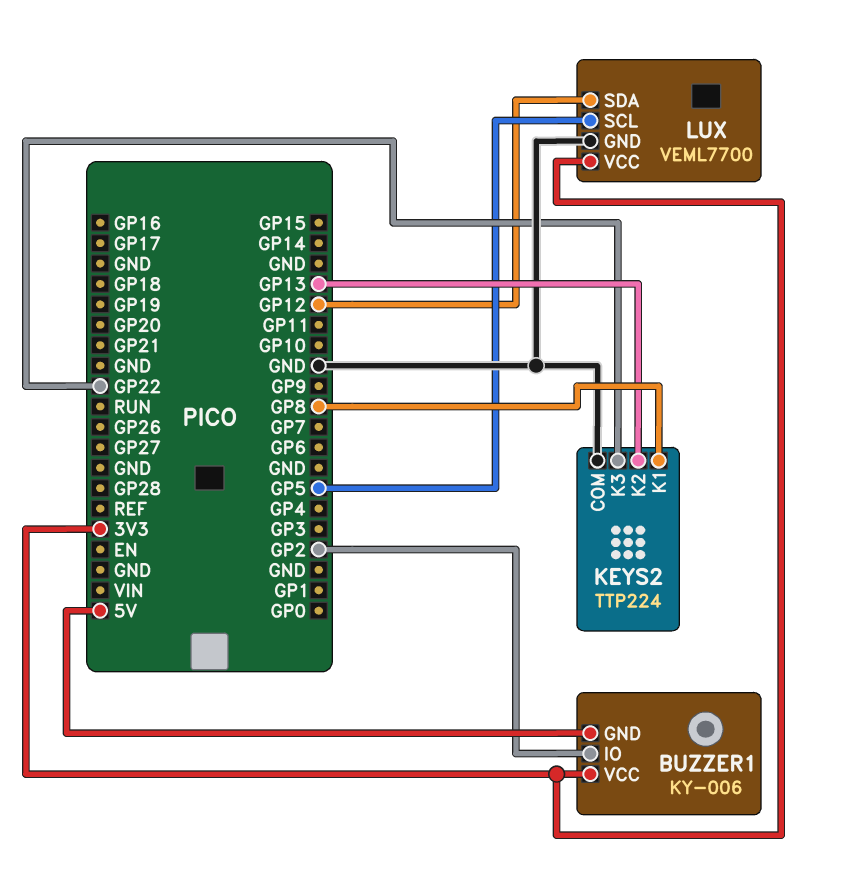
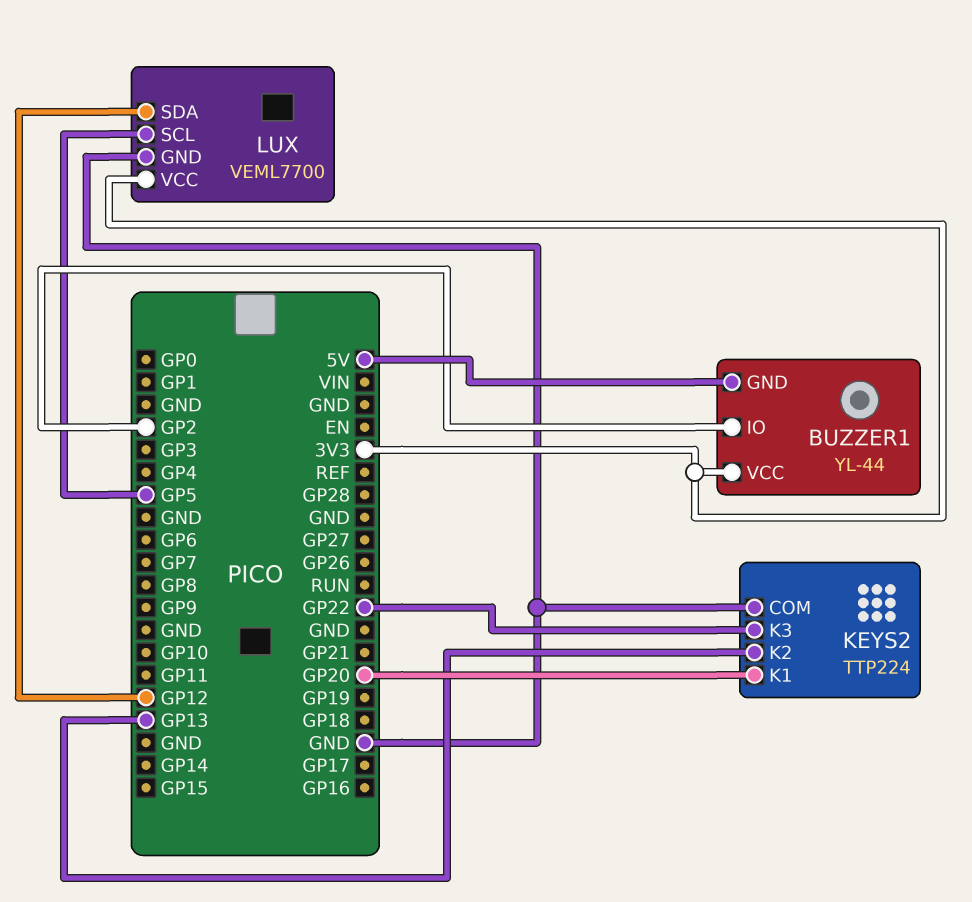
BUZZER1: KY-006 -> YL-44
KEYS2 pin K1: GP8 -> GP20

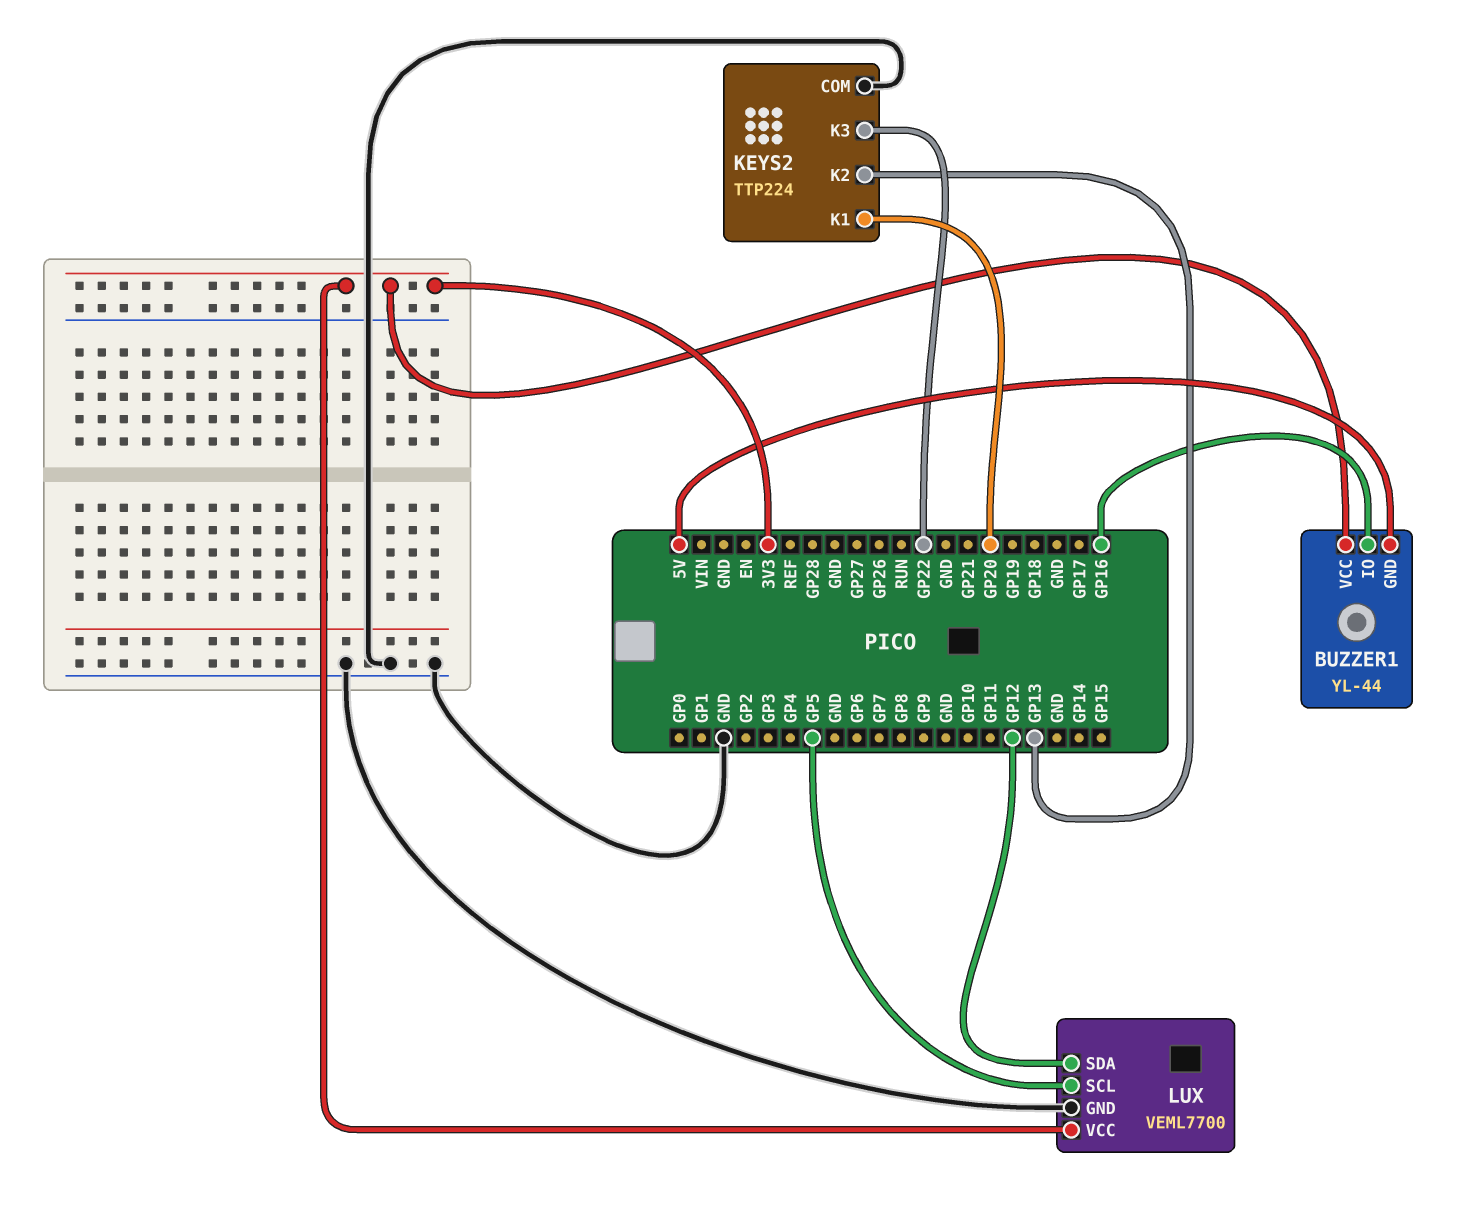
BUZZER1 pin IO: GP2 -> GP16

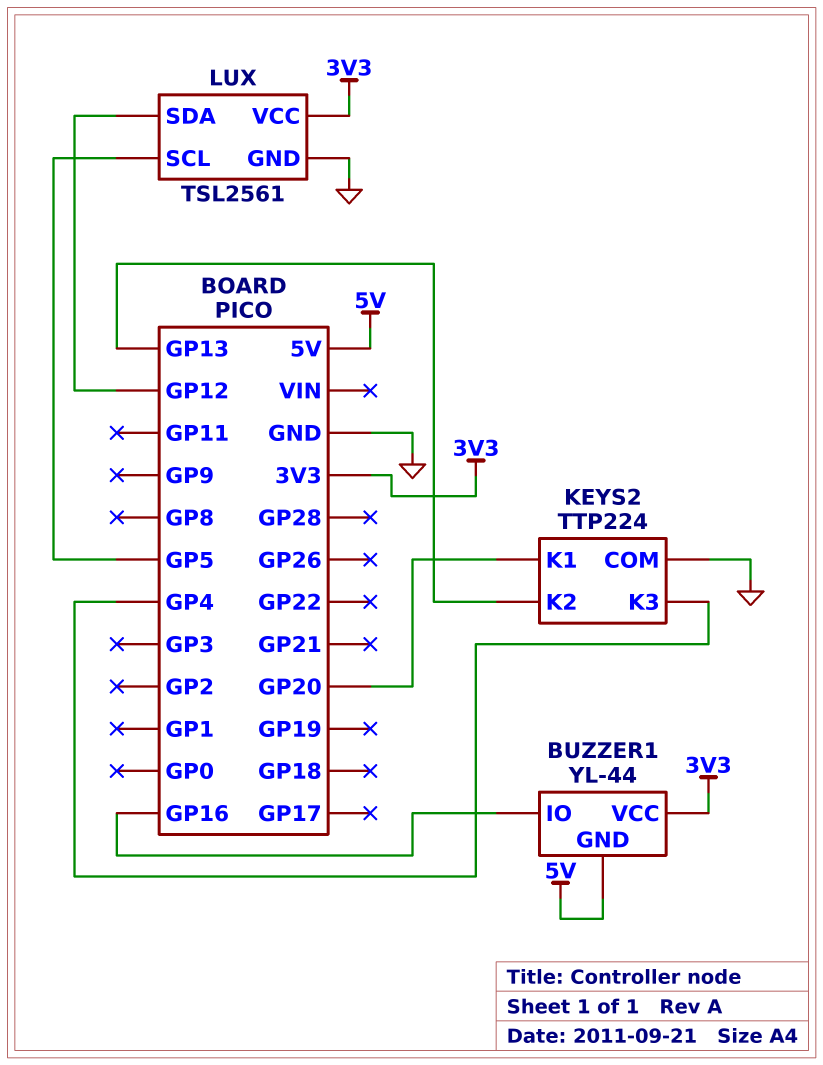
KEYS2 pin K3: GP22 -> GP4
LUX: VEML7700 -> TSL2561

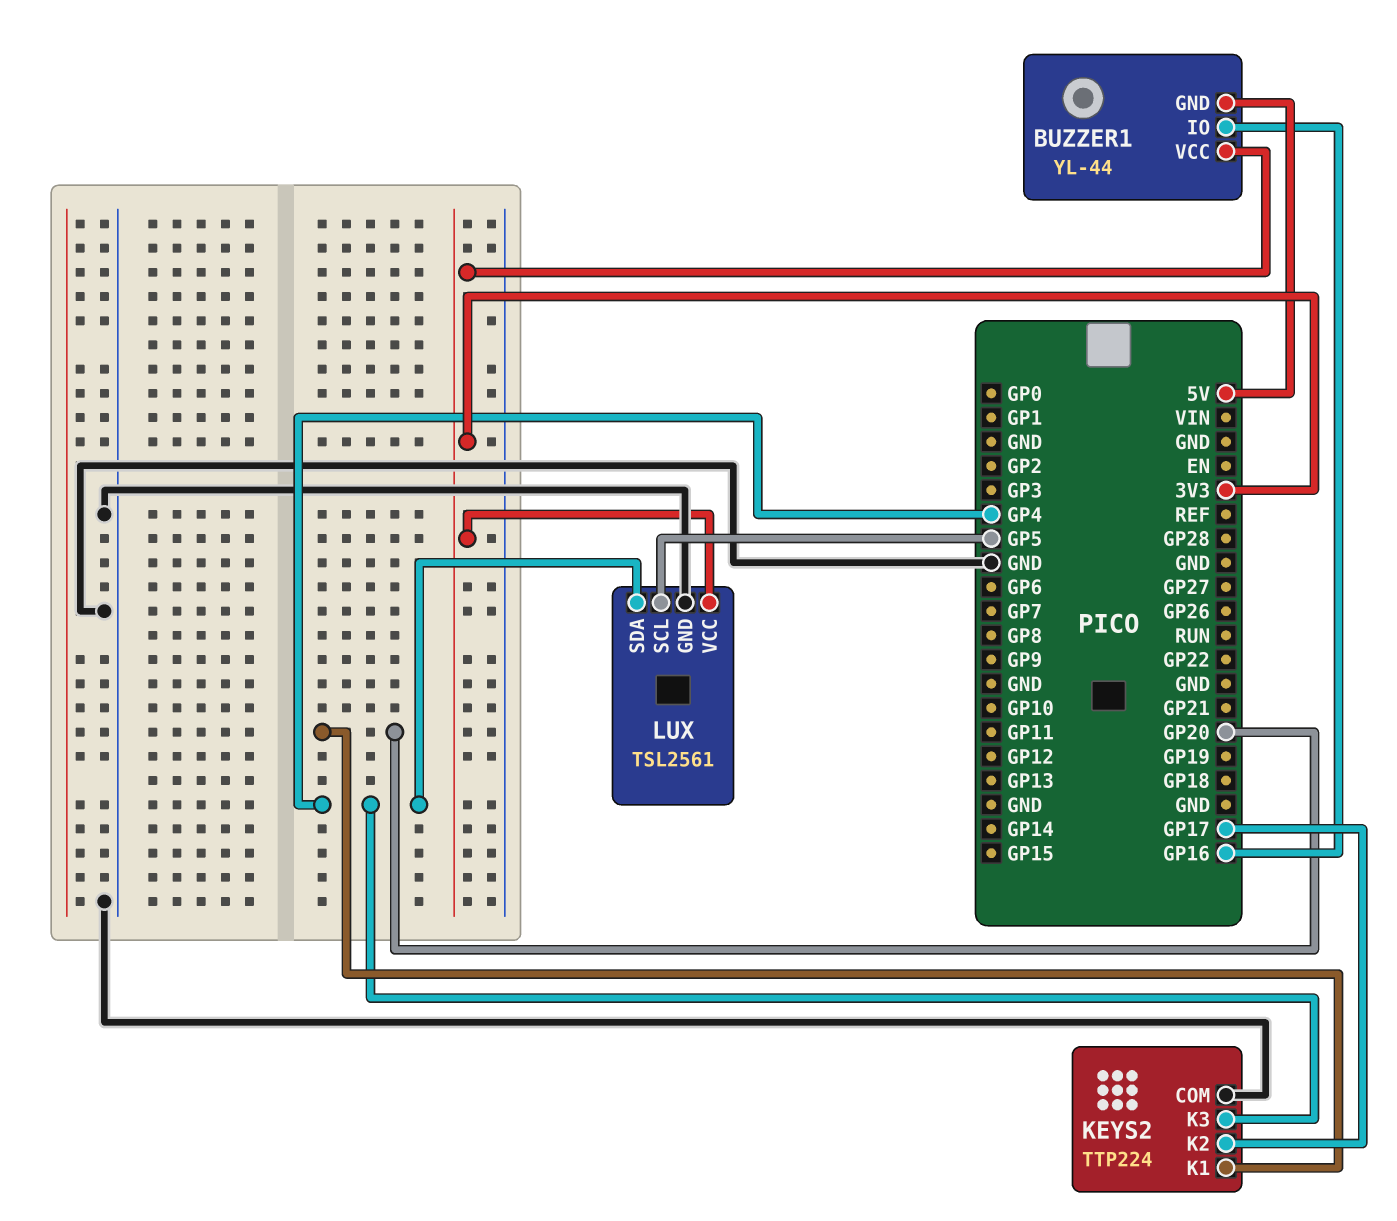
KEYS2 pin K2: GP13 -> GP17
LUX pin SDA: GP12 -> GP4

